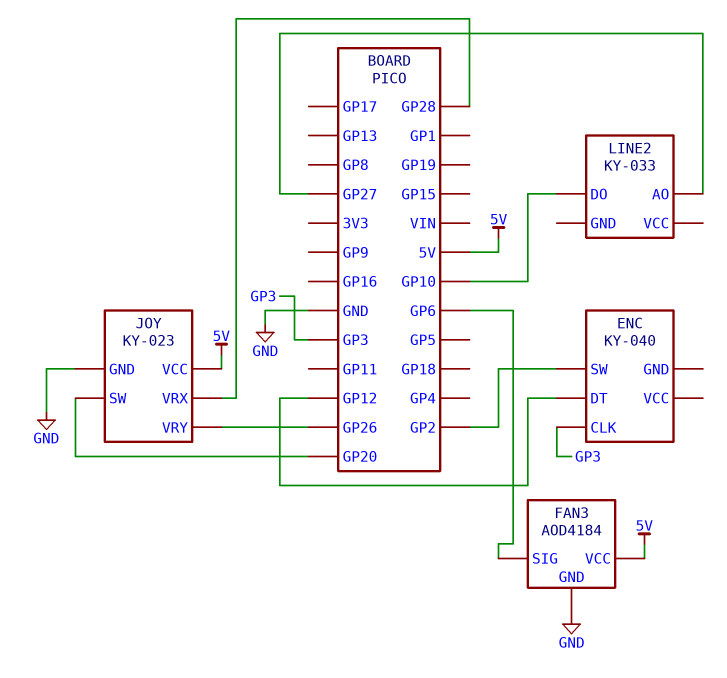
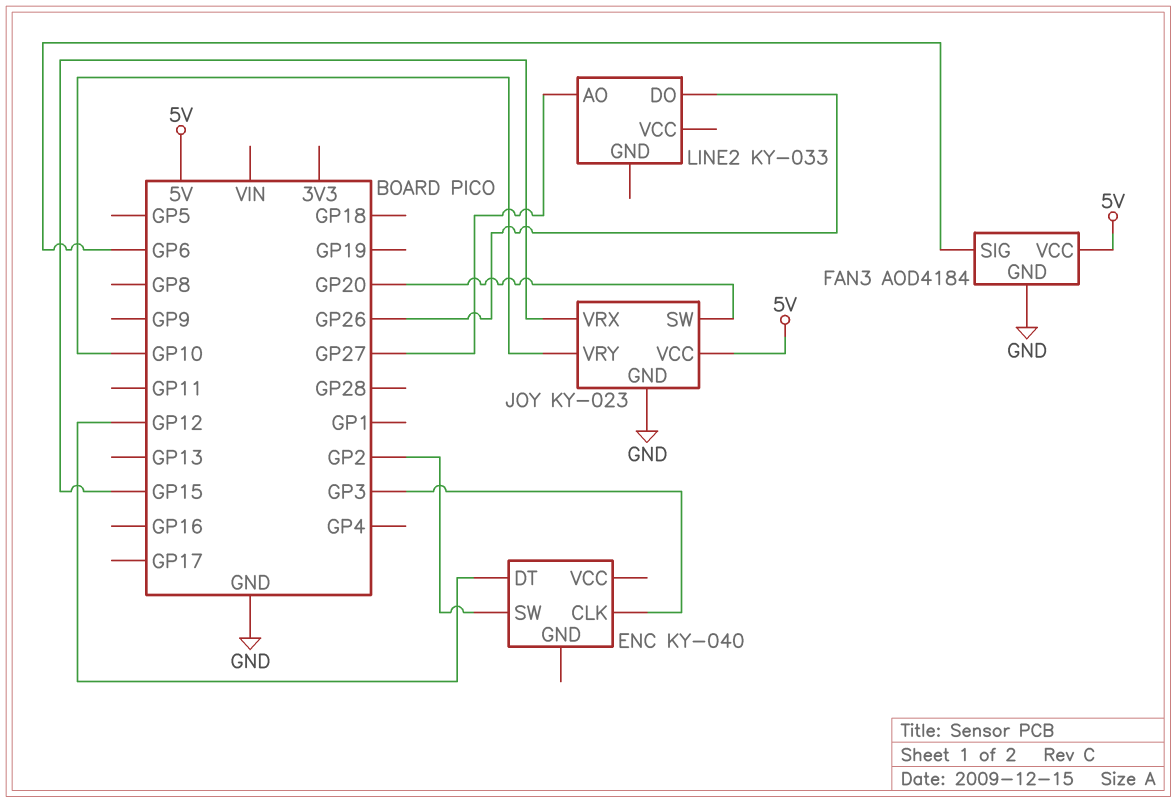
JOY pin VRX: GP28 -> GP15
JOY pin VRY: GP26 -> GP10
LINE2 pin DO: GP10 -> GP26

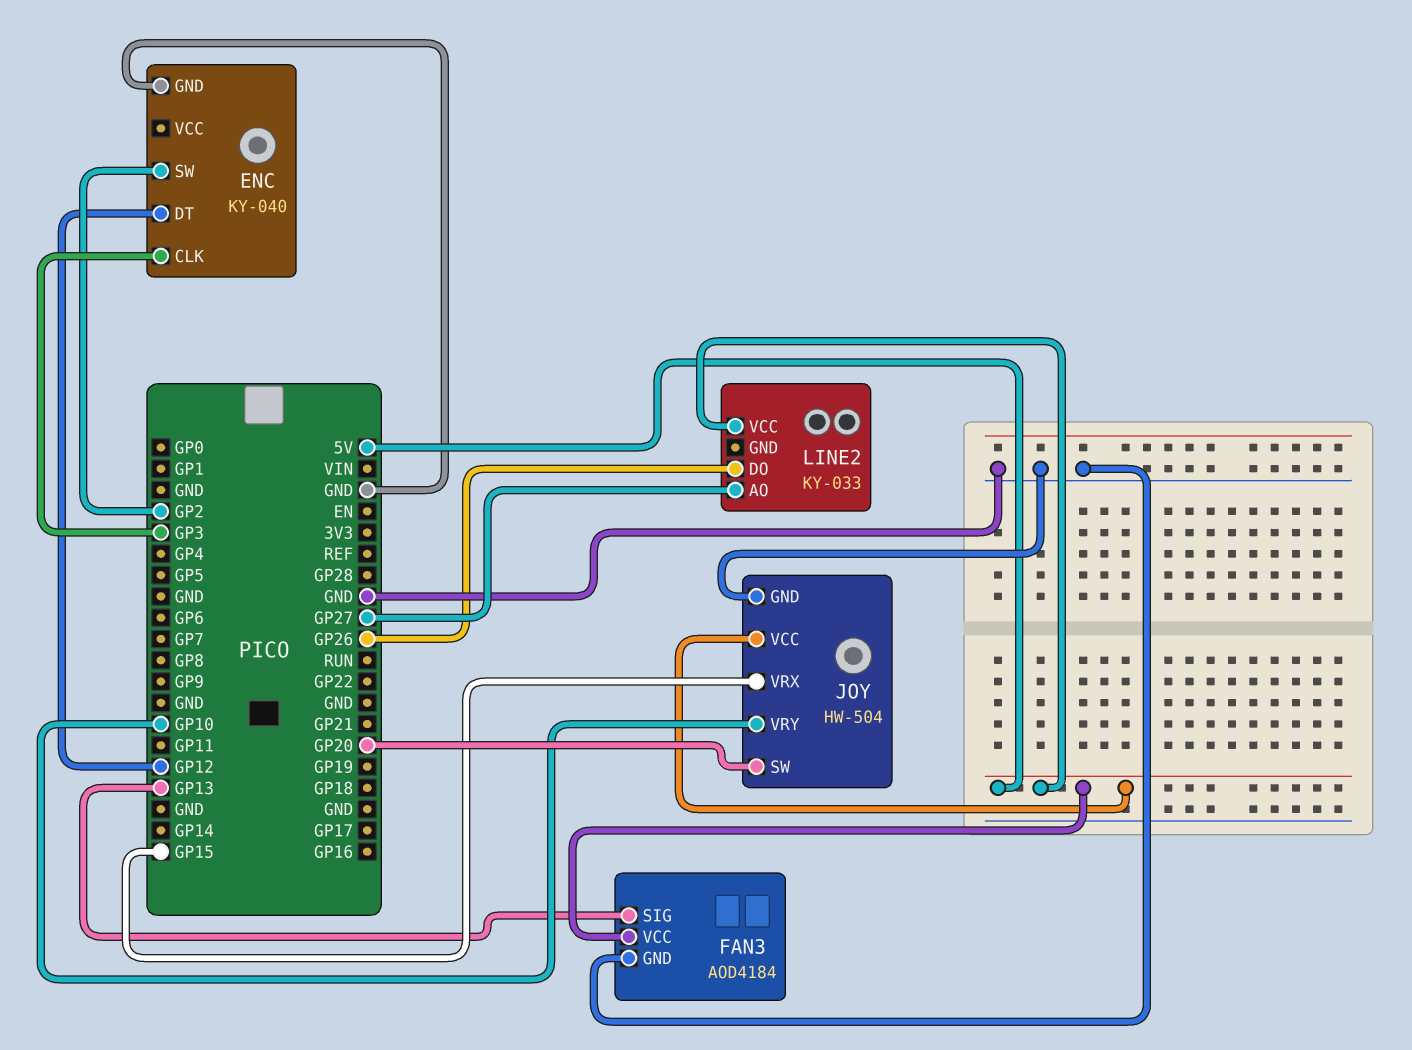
ENC pin GND: none -> GND
FAN3 pin SIG: GP6 -> GP13
JOY: KY-023 -> HW-504
LINE2 pin VCC: none -> 5V

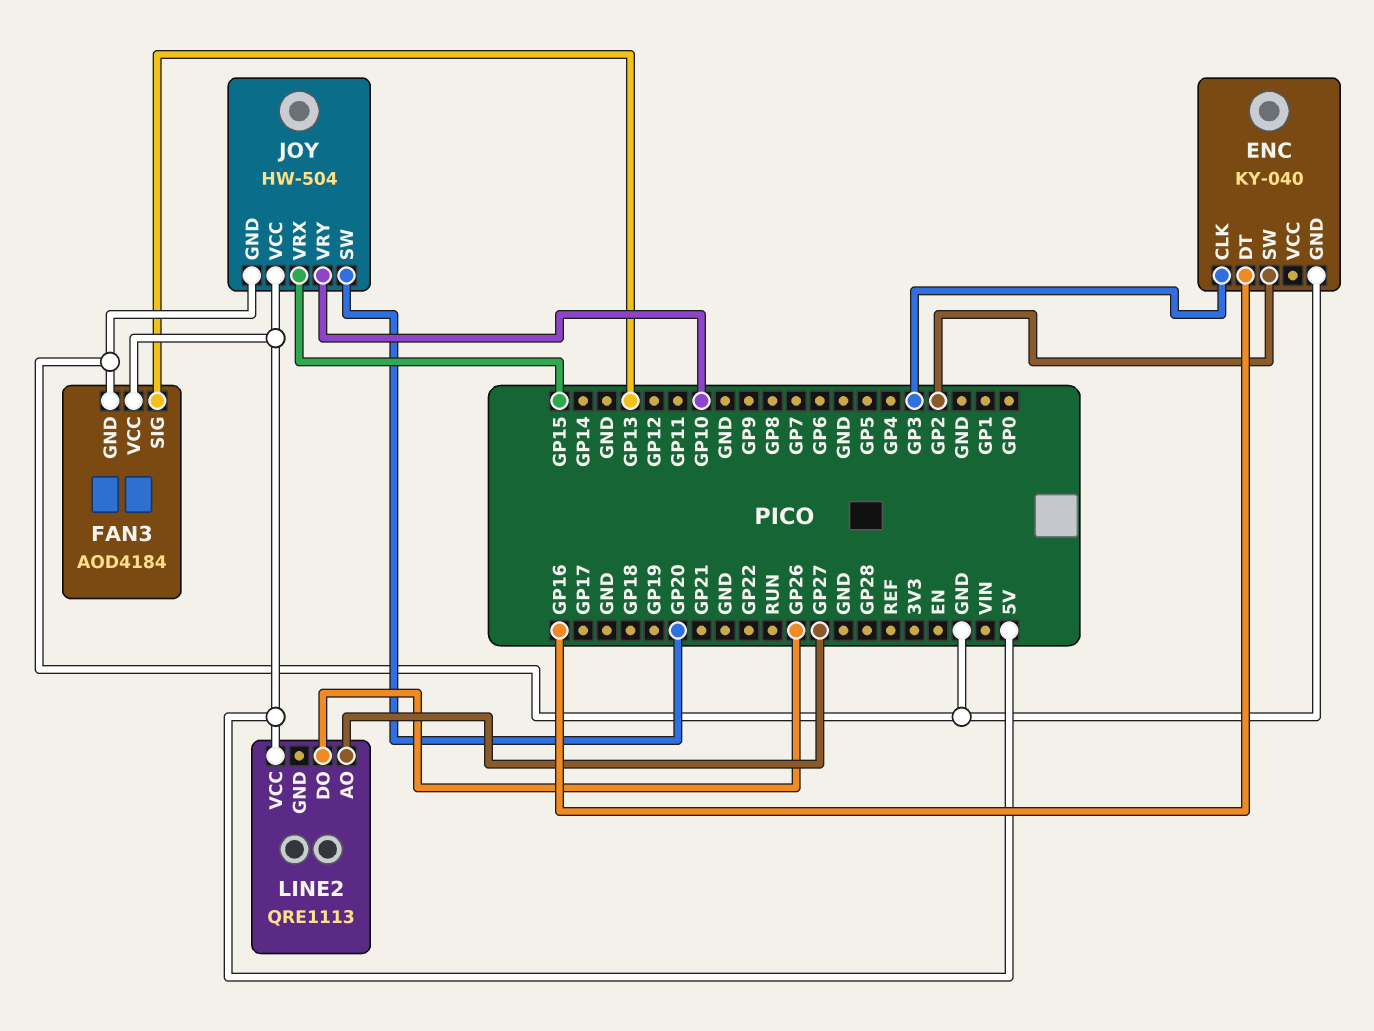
ENC pin DT: GP12 -> GP16
LINE2: KY-033 -> QRE1113

